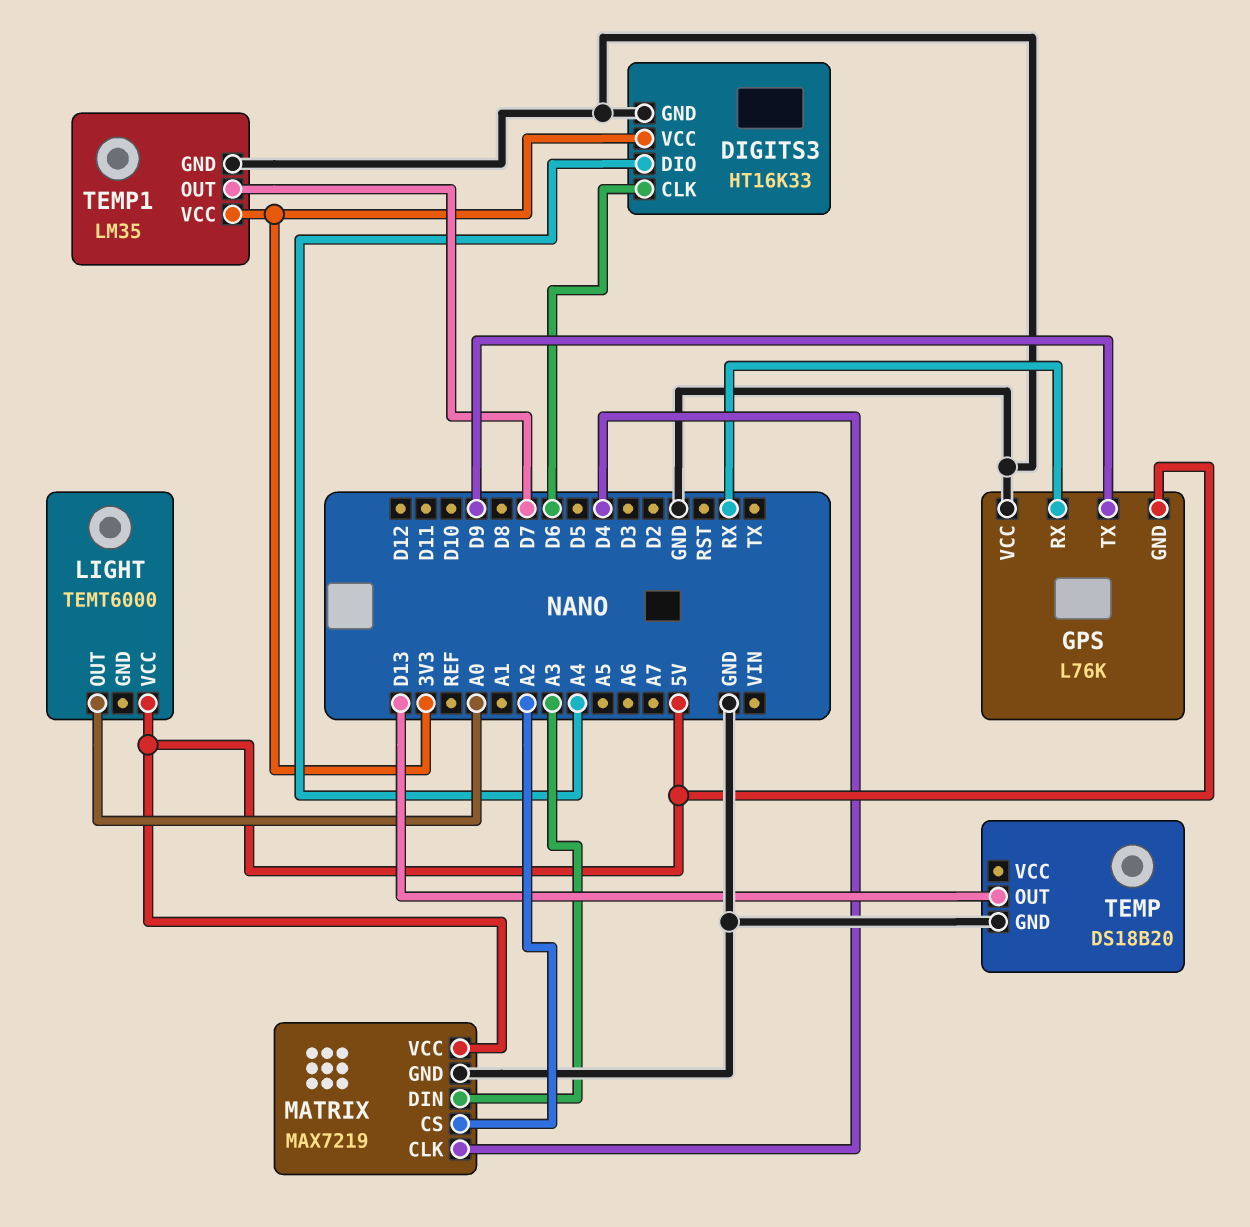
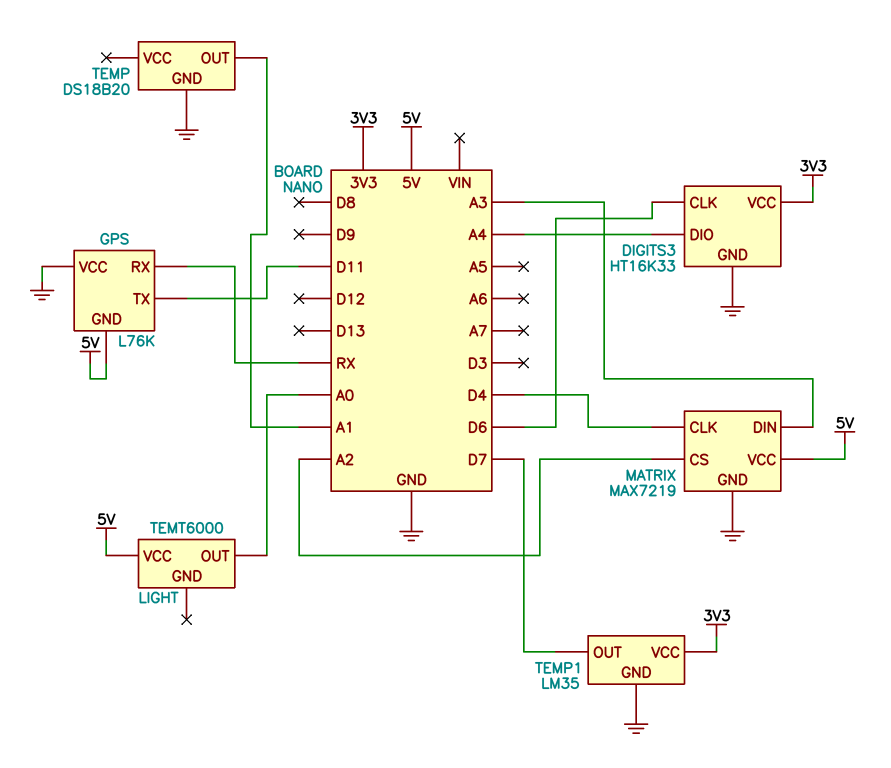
GPS pin TX: D9 -> D11
TEMP pin OUT: D13 -> A1

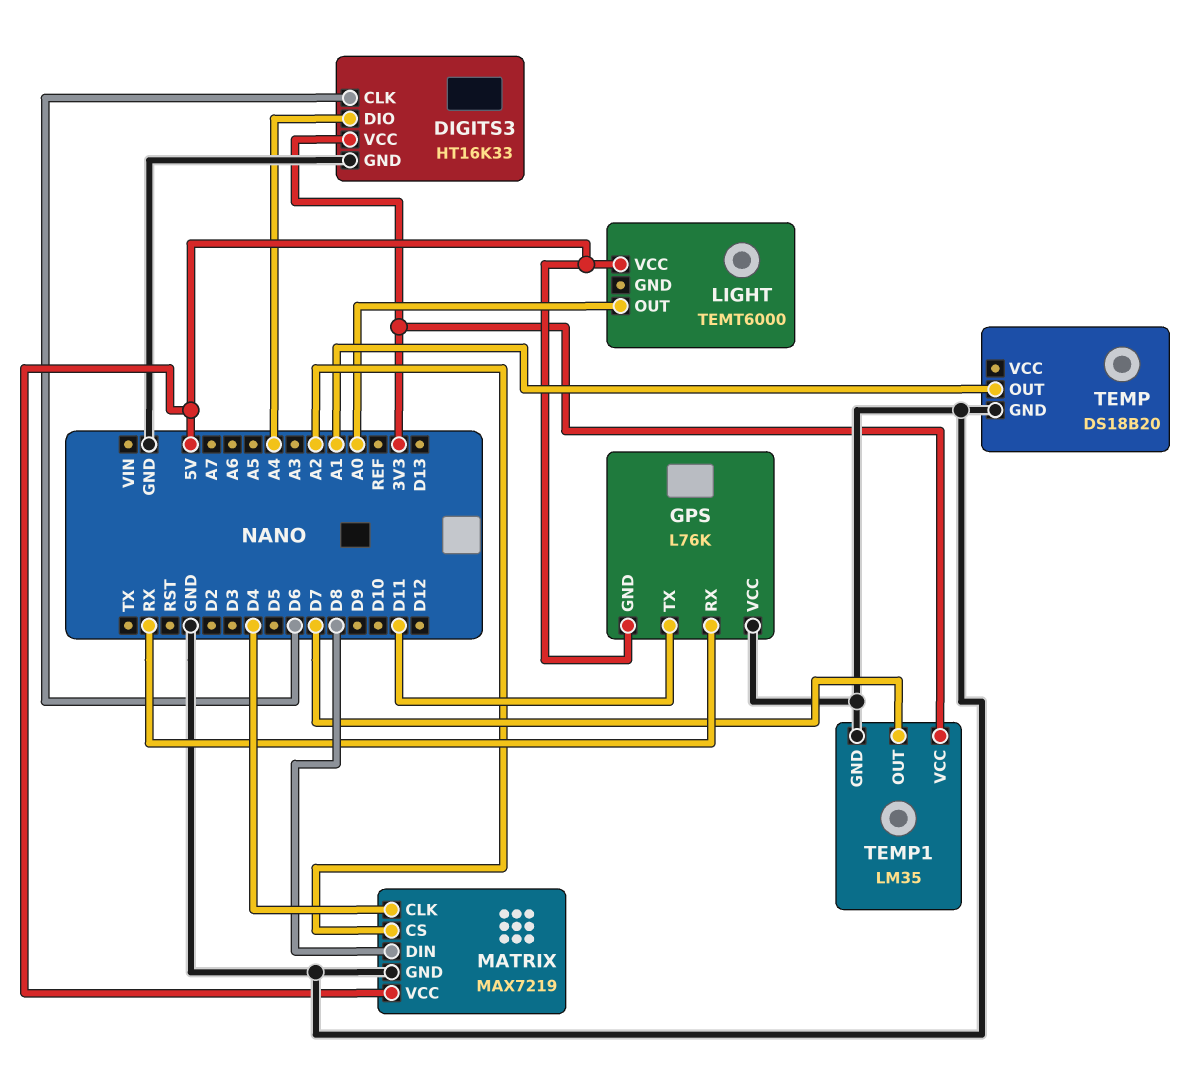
MATRIX pin DIN: A3 -> D8

